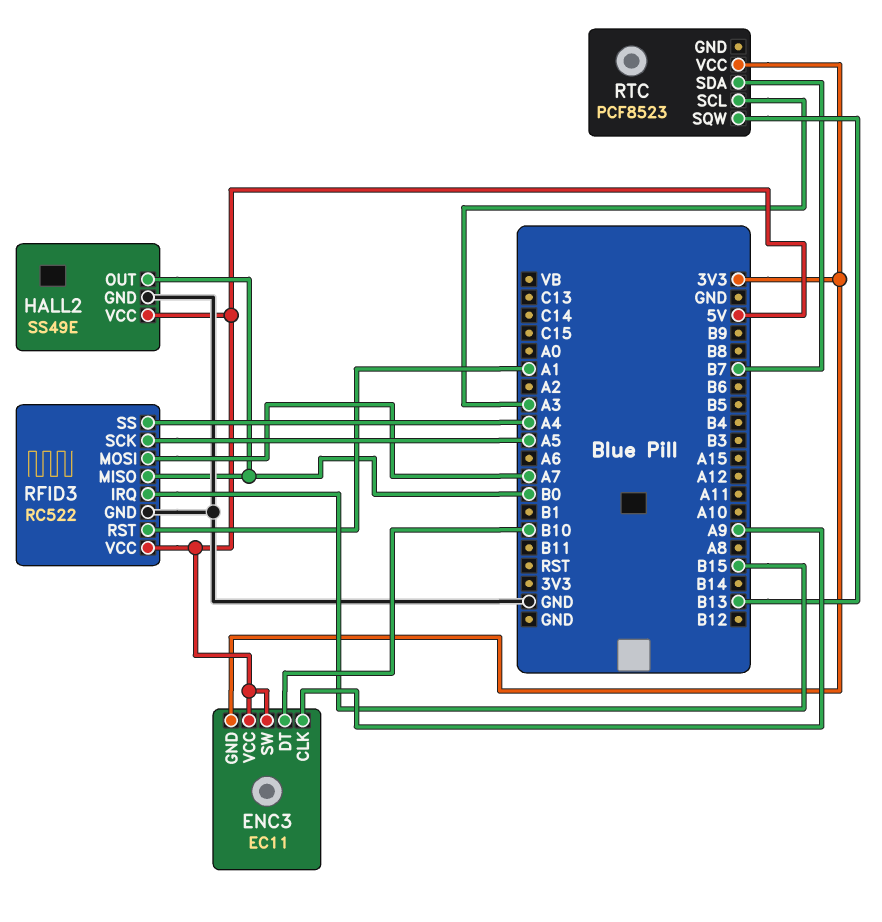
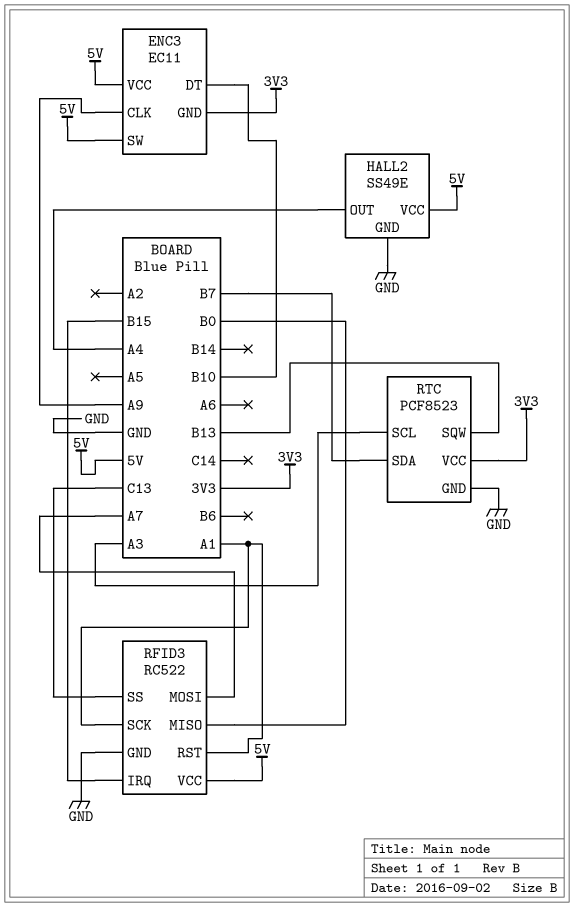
HALL2 pin OUT: B0 -> A4
RFID3 pin SCK: A5 -> A1
RFID3 pin SS: A4 -> C13
RTC pin GND: none -> GND

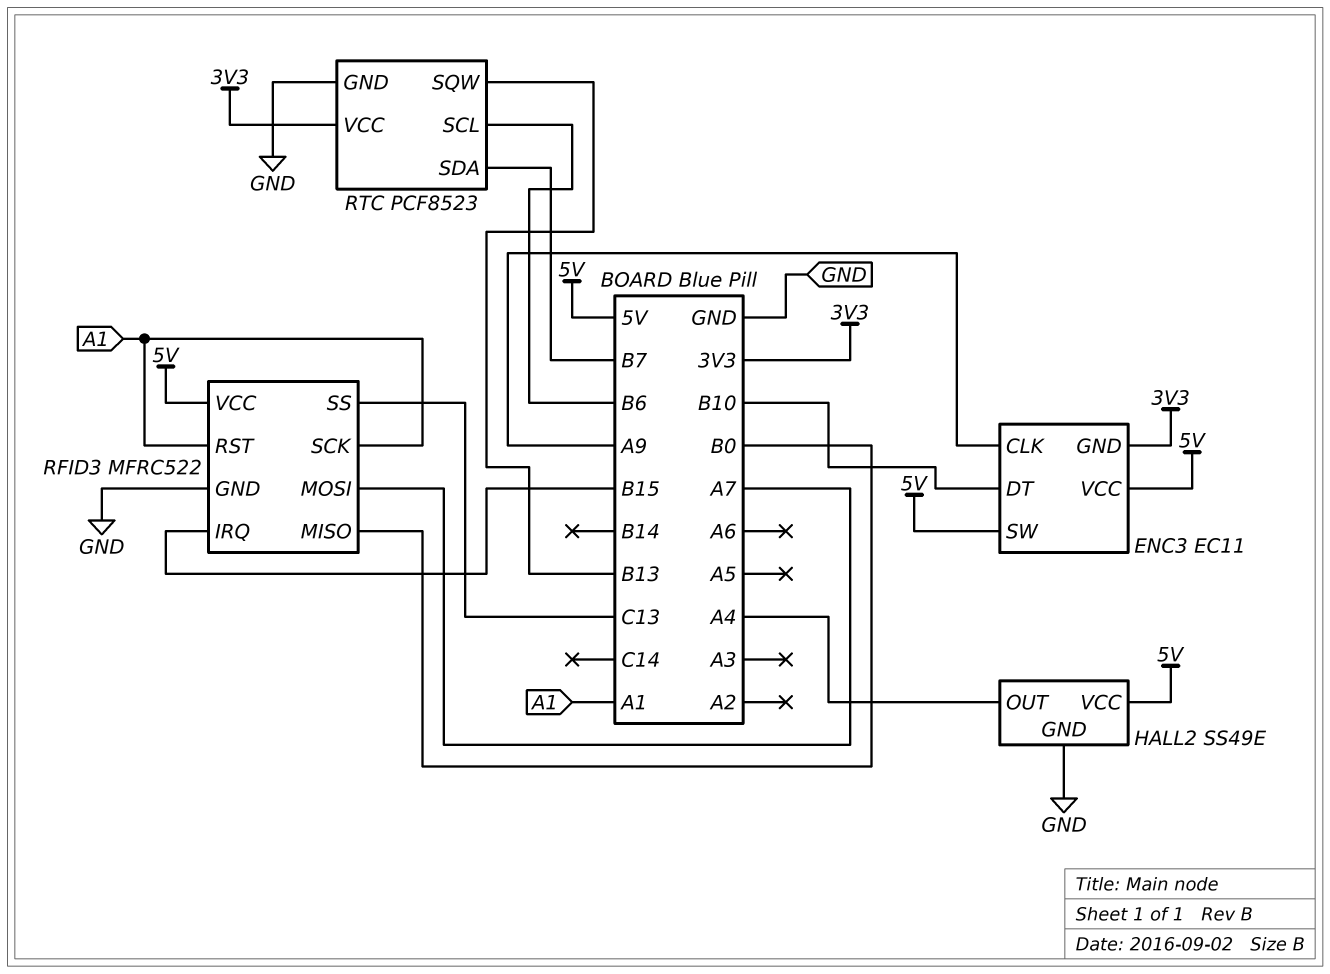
RFID3: RC522 -> MFRC522
RTC pin SCL: A3 -> B6

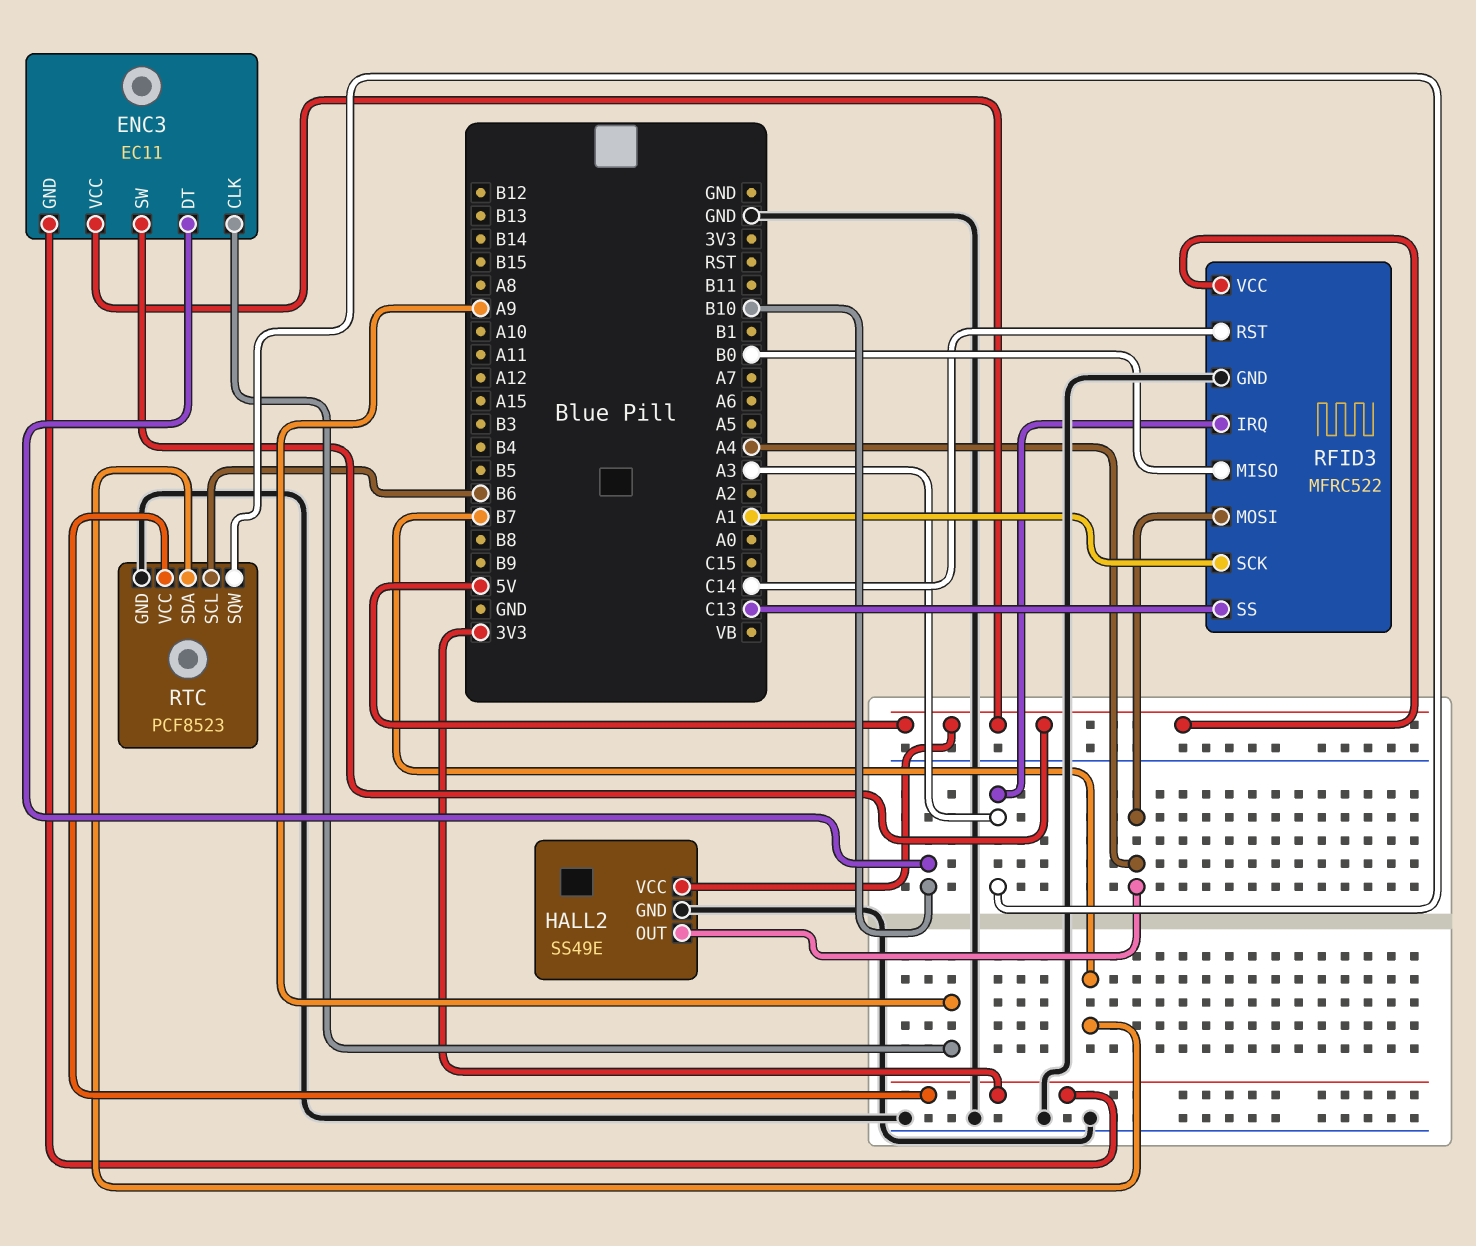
RFID3 pin IRQ: B15 -> A3
RFID3 pin MOSI: A7 -> A4
RFID3 pin RST: A1 -> C14
RTC pin SQW: B13 -> A3

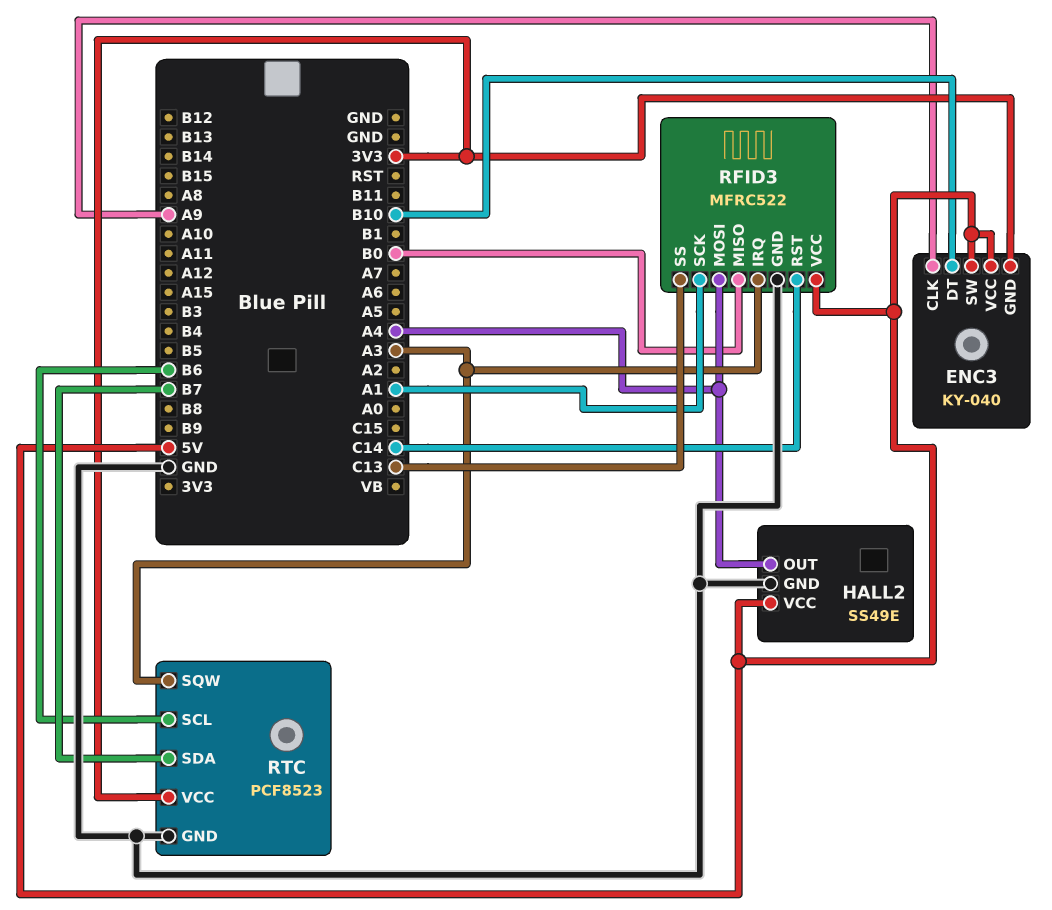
ENC3: EC11 -> KY-040

